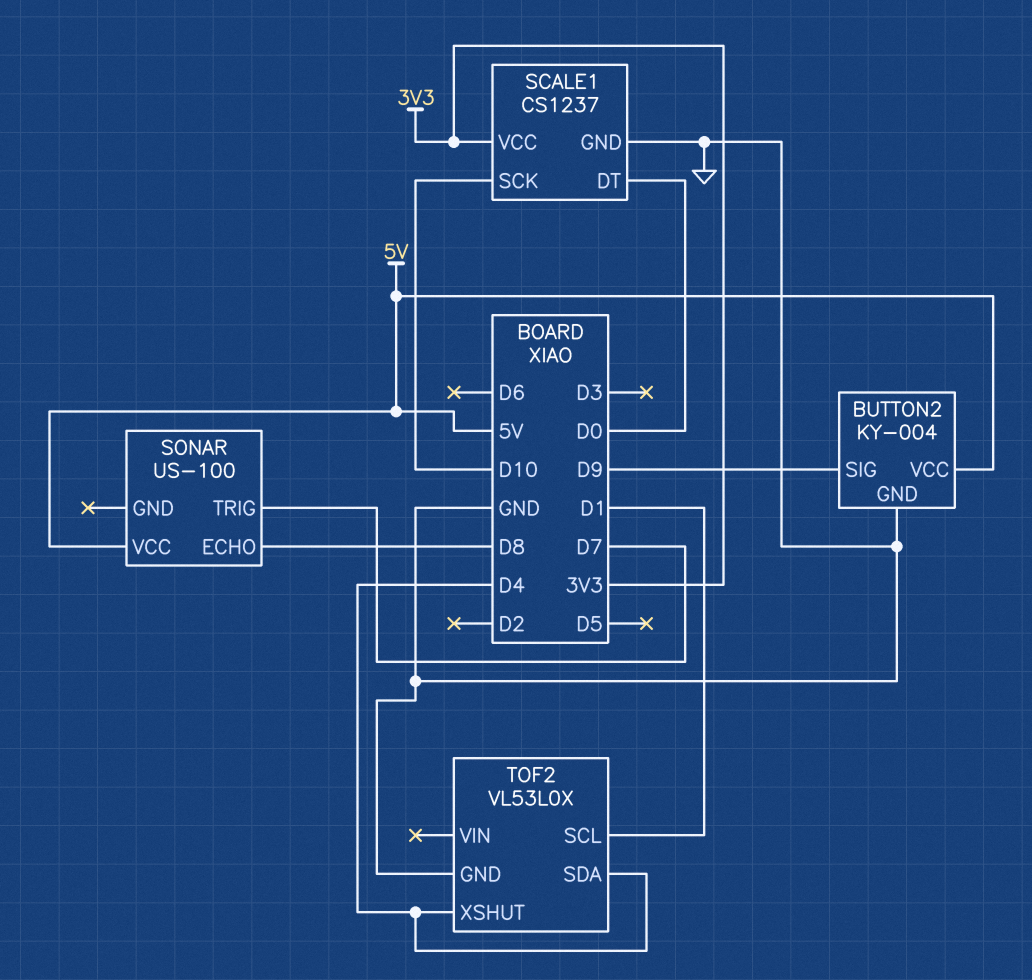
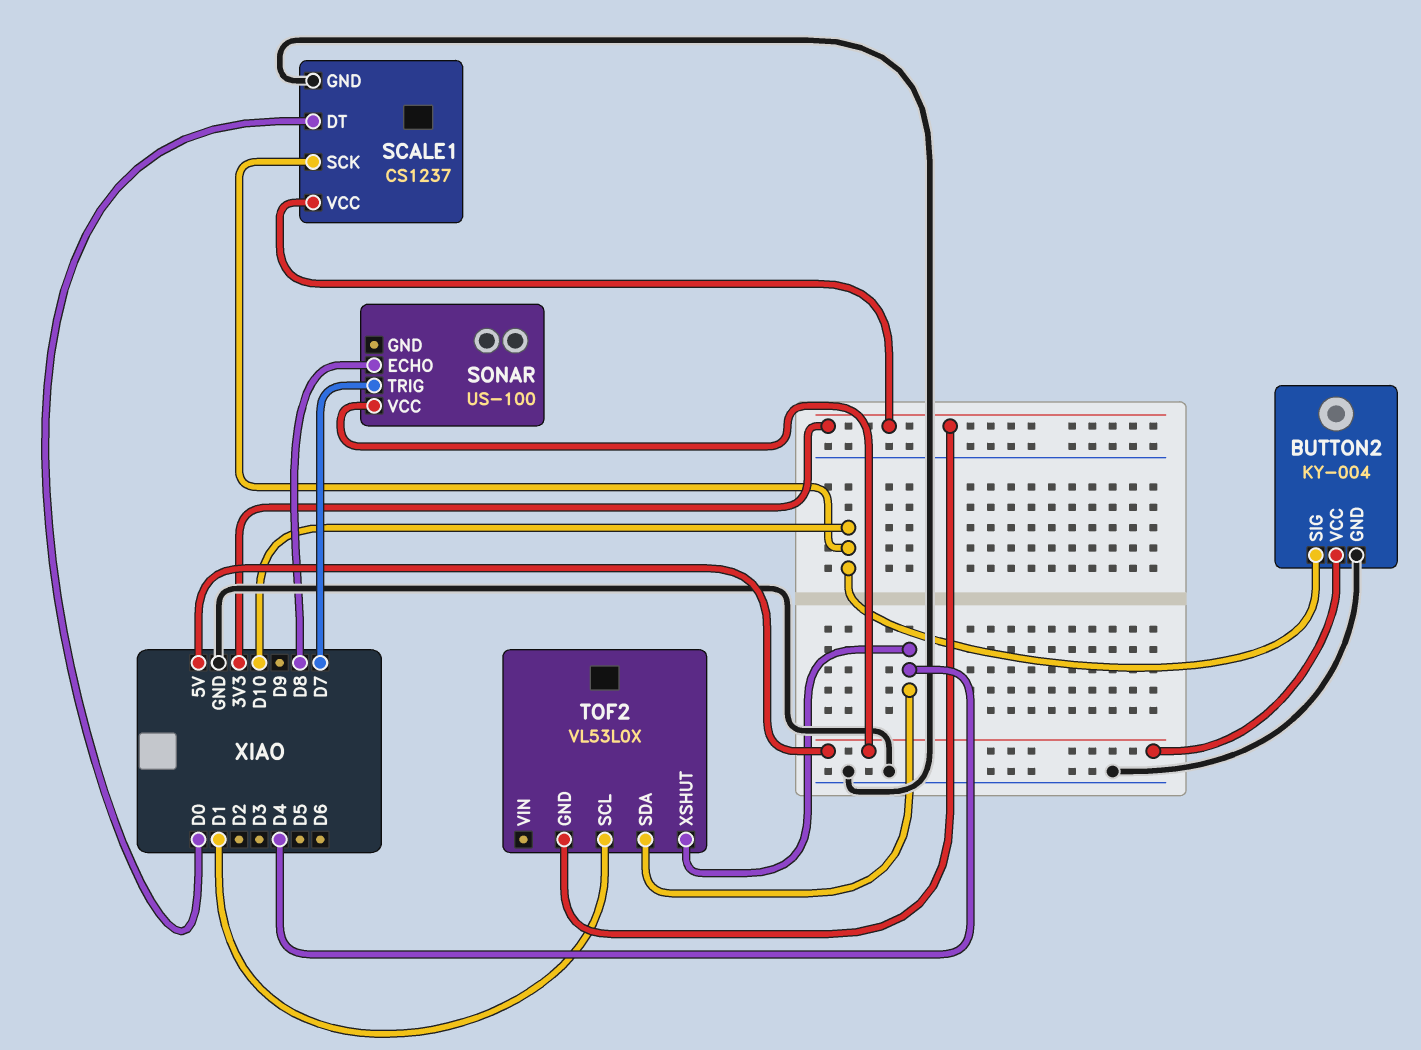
BUTTON2 pin SIG: D9 -> D10
TOF2 pin GND: GND -> 3V3

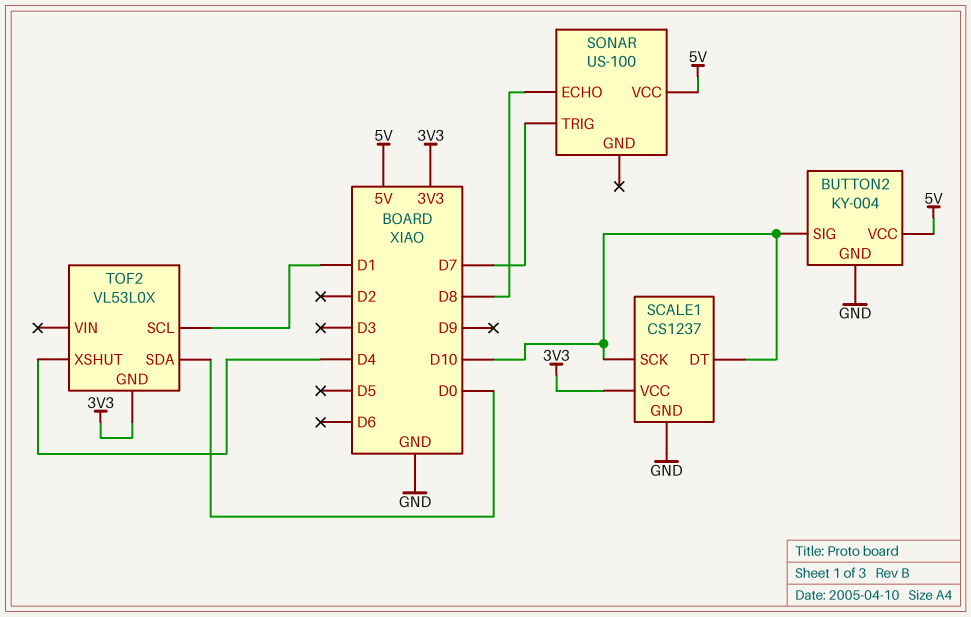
SCALE1 pin DT: D0 -> D10
TOF2 pin SDA: D4 -> D0

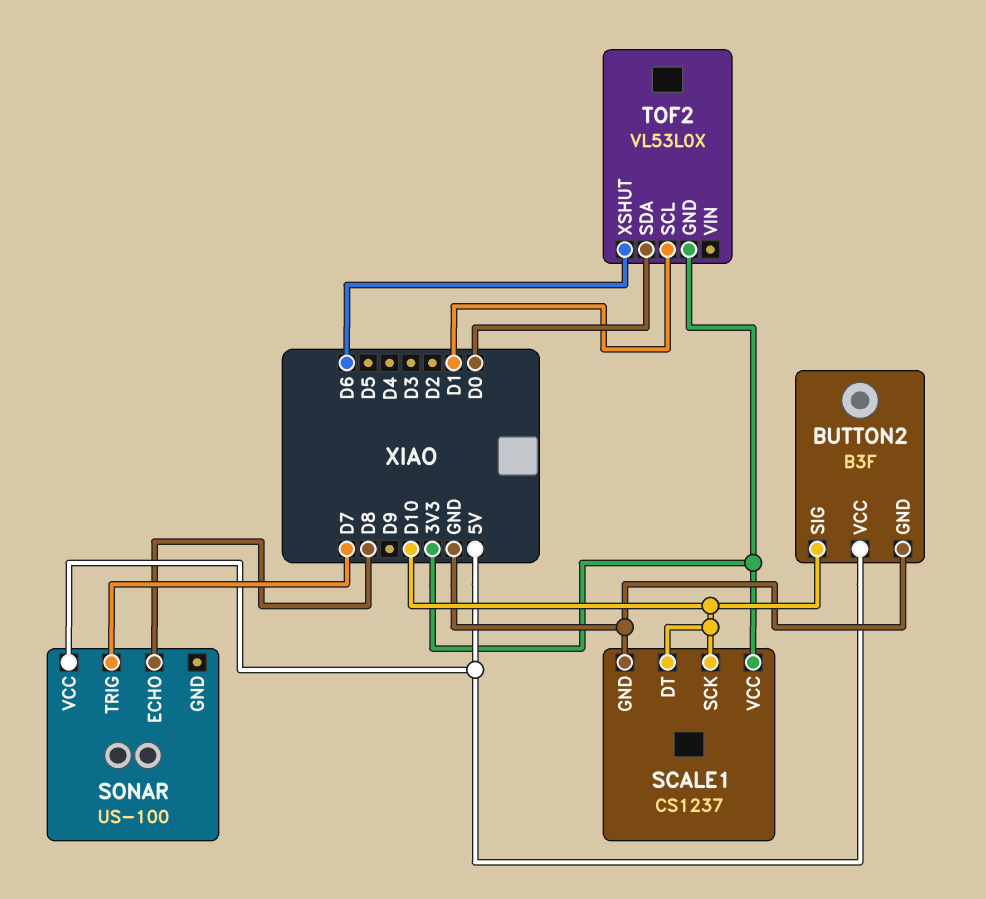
BUTTON2: KY-004 -> B3F
TOF2 pin XSHUT: D4 -> D6

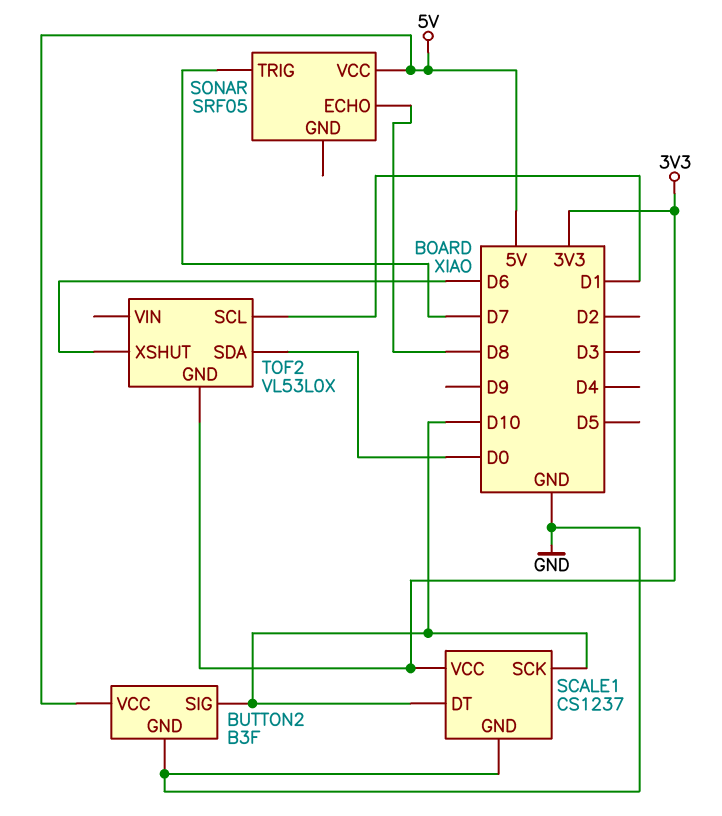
SONAR: US-100 -> SRF05

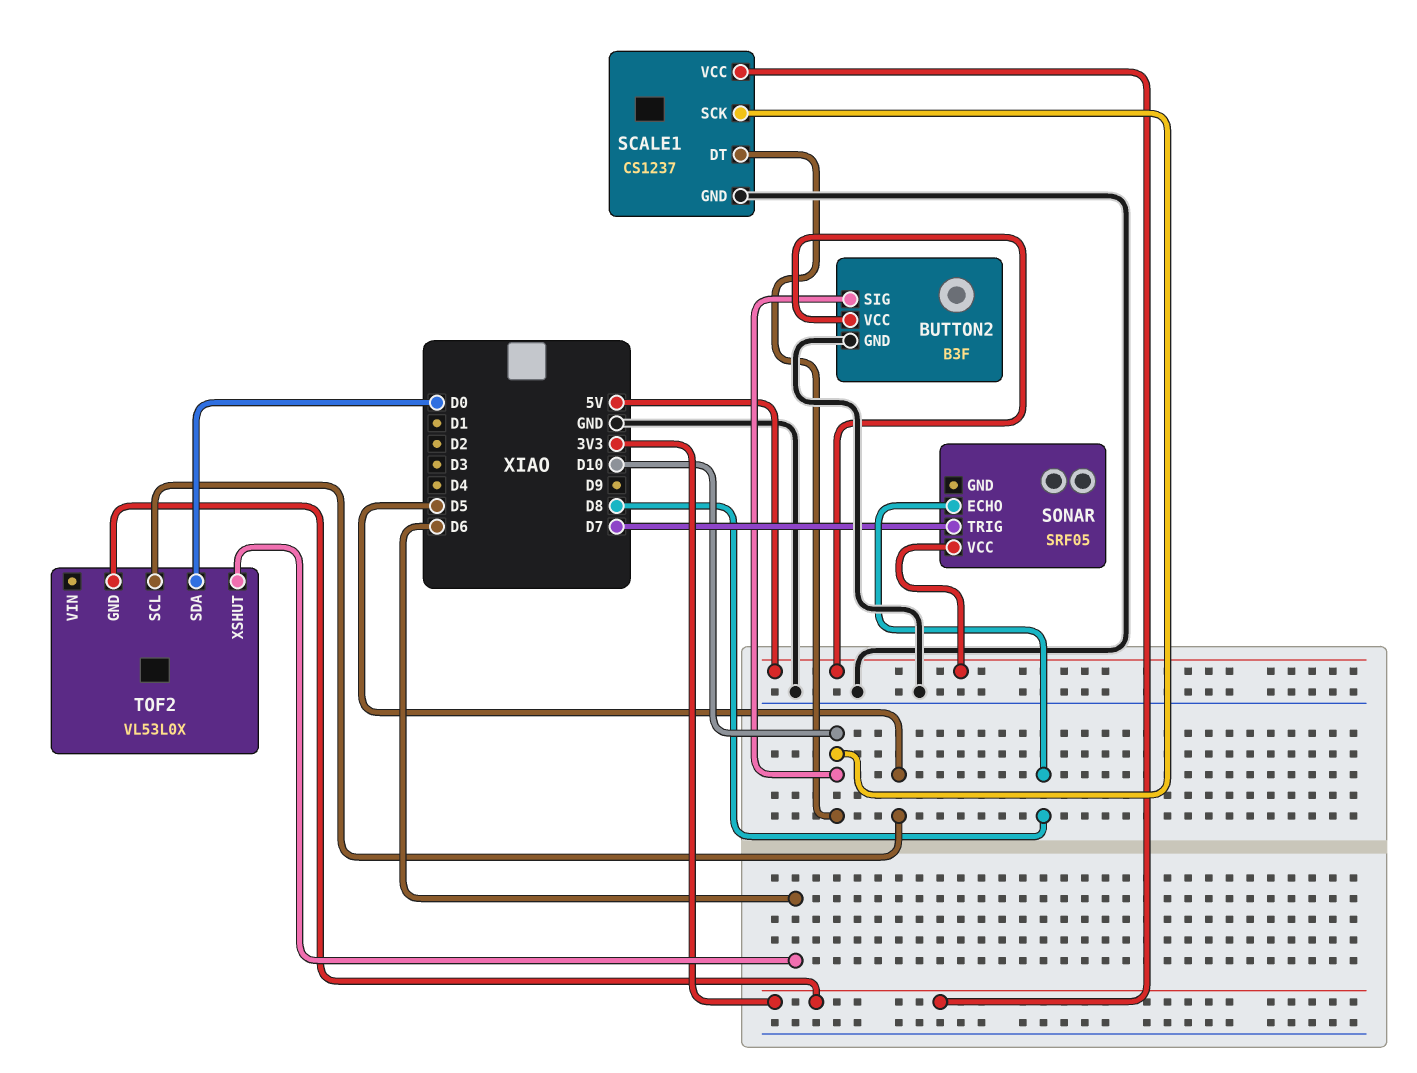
TOF2 pin SCL: D1 -> D5

